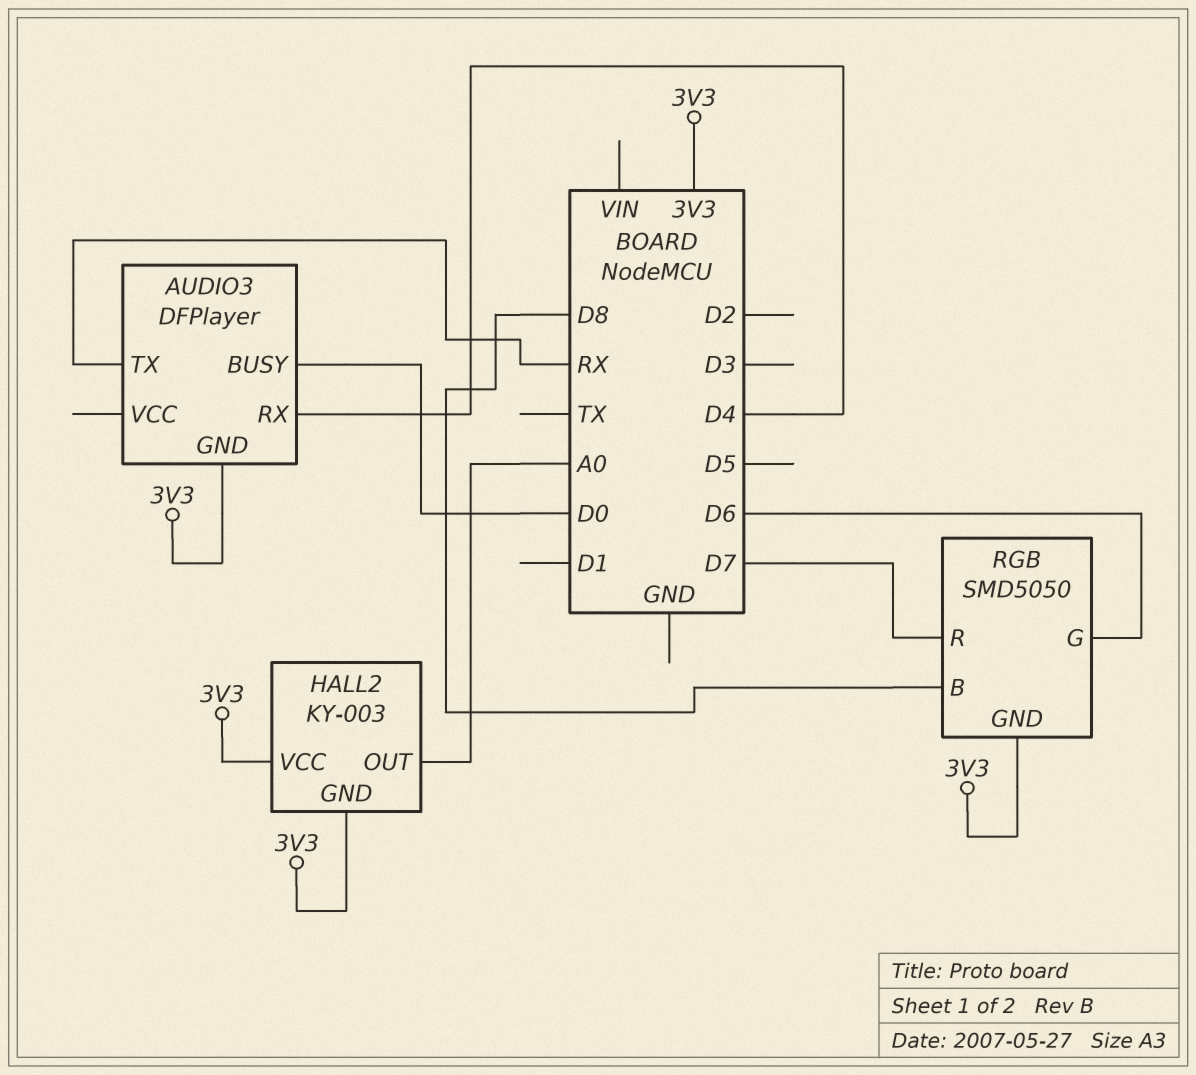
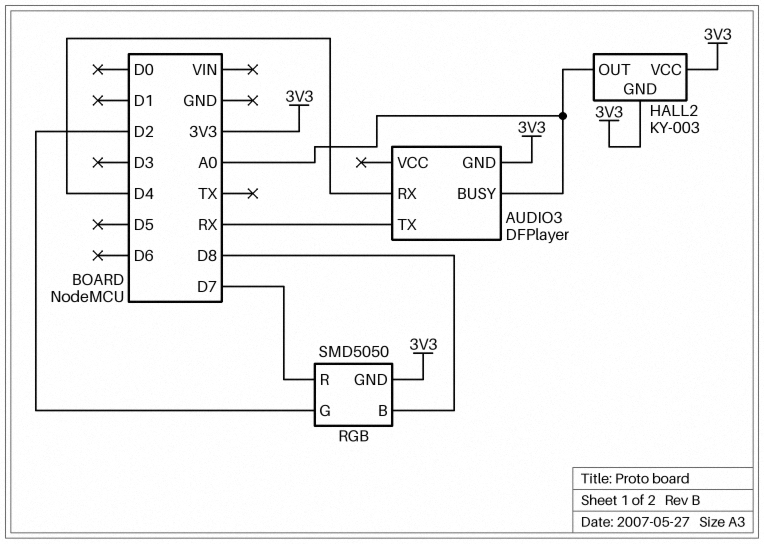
AUDIO3 pin BUSY: D0 -> A0
RGB pin G: D6 -> D2

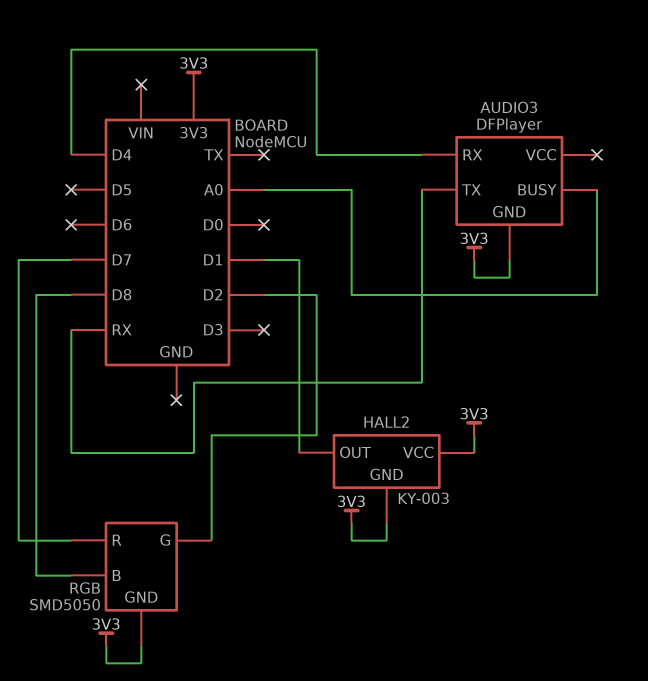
HALL2 pin OUT: A0 -> D1

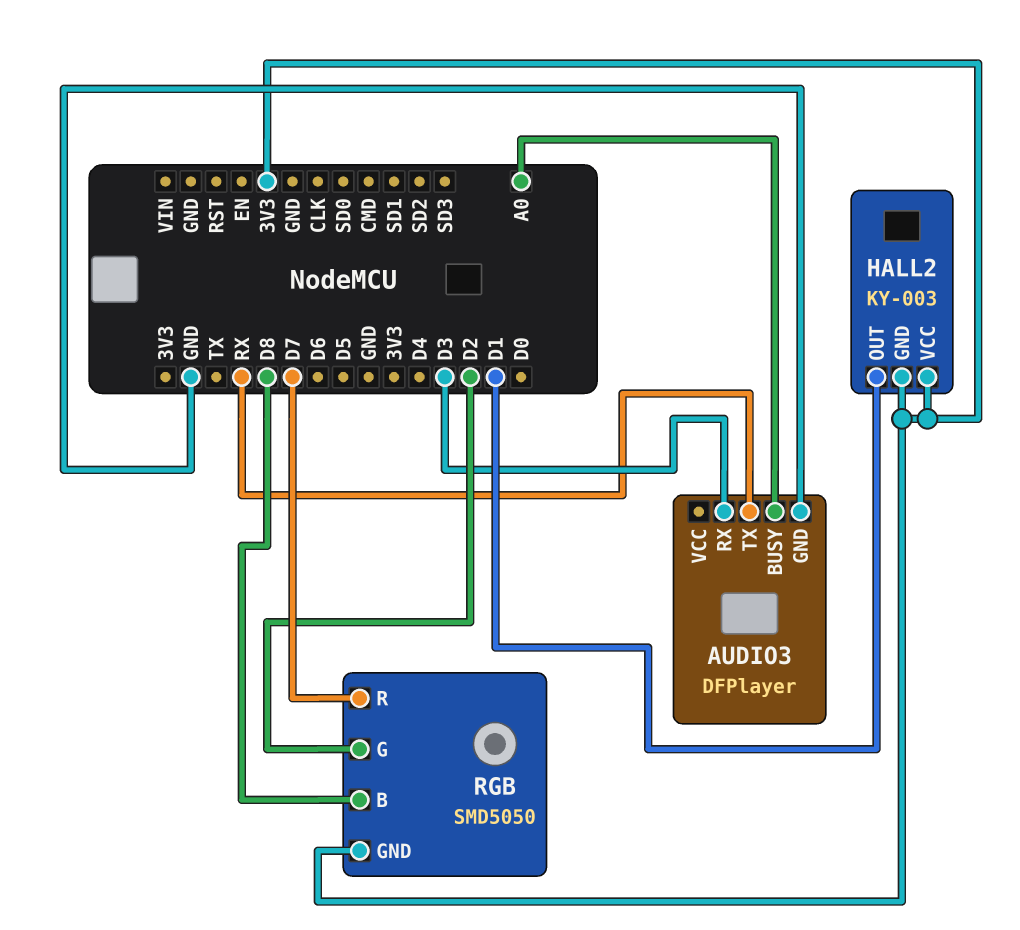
AUDIO3 pin GND: 3V3 -> GND
AUDIO3 pin RX: D4 -> D3

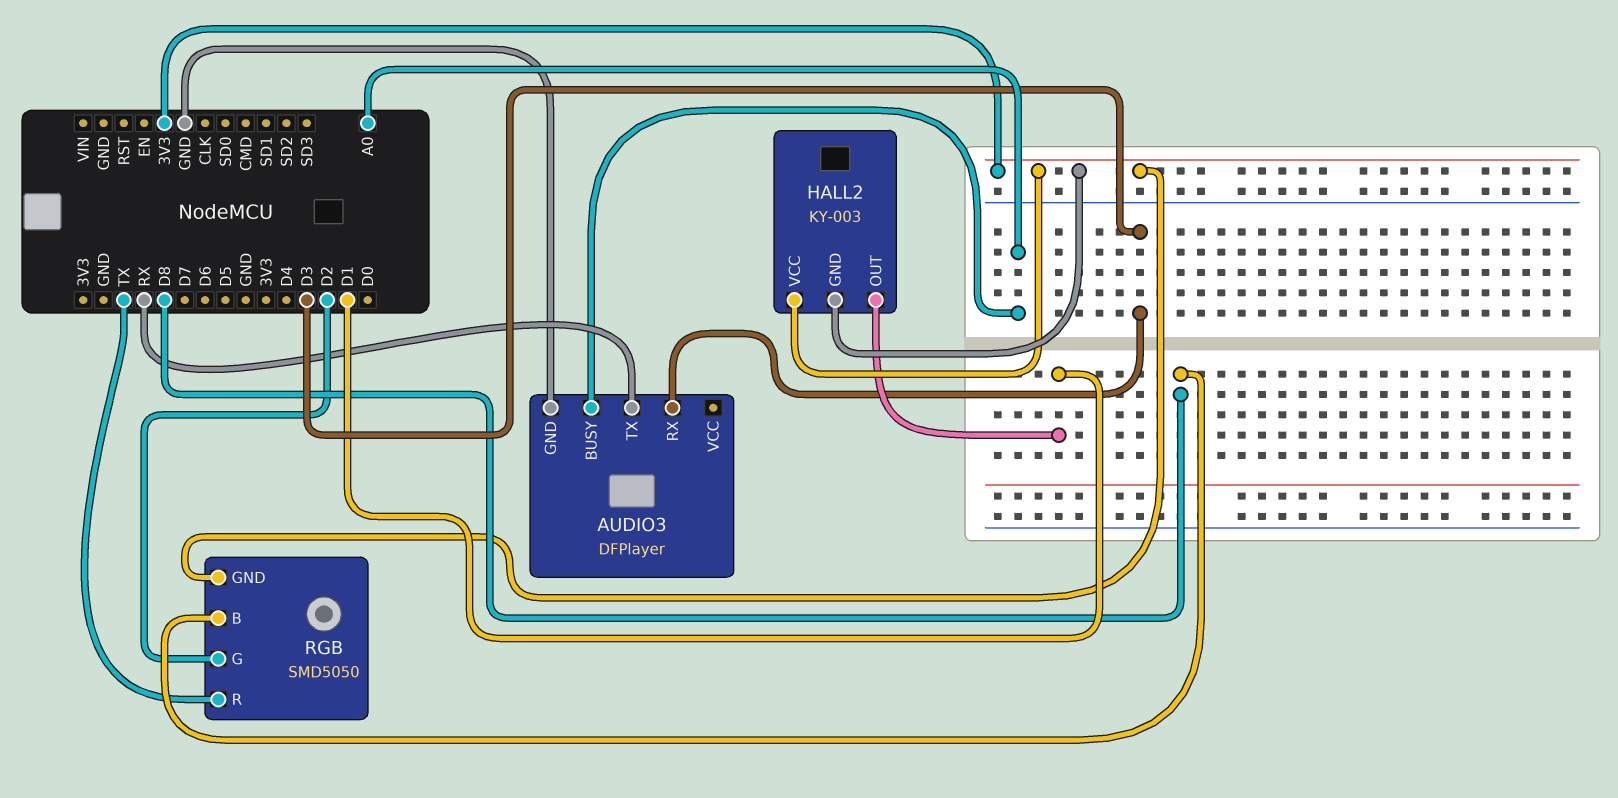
RGB pin R: D7 -> TX

